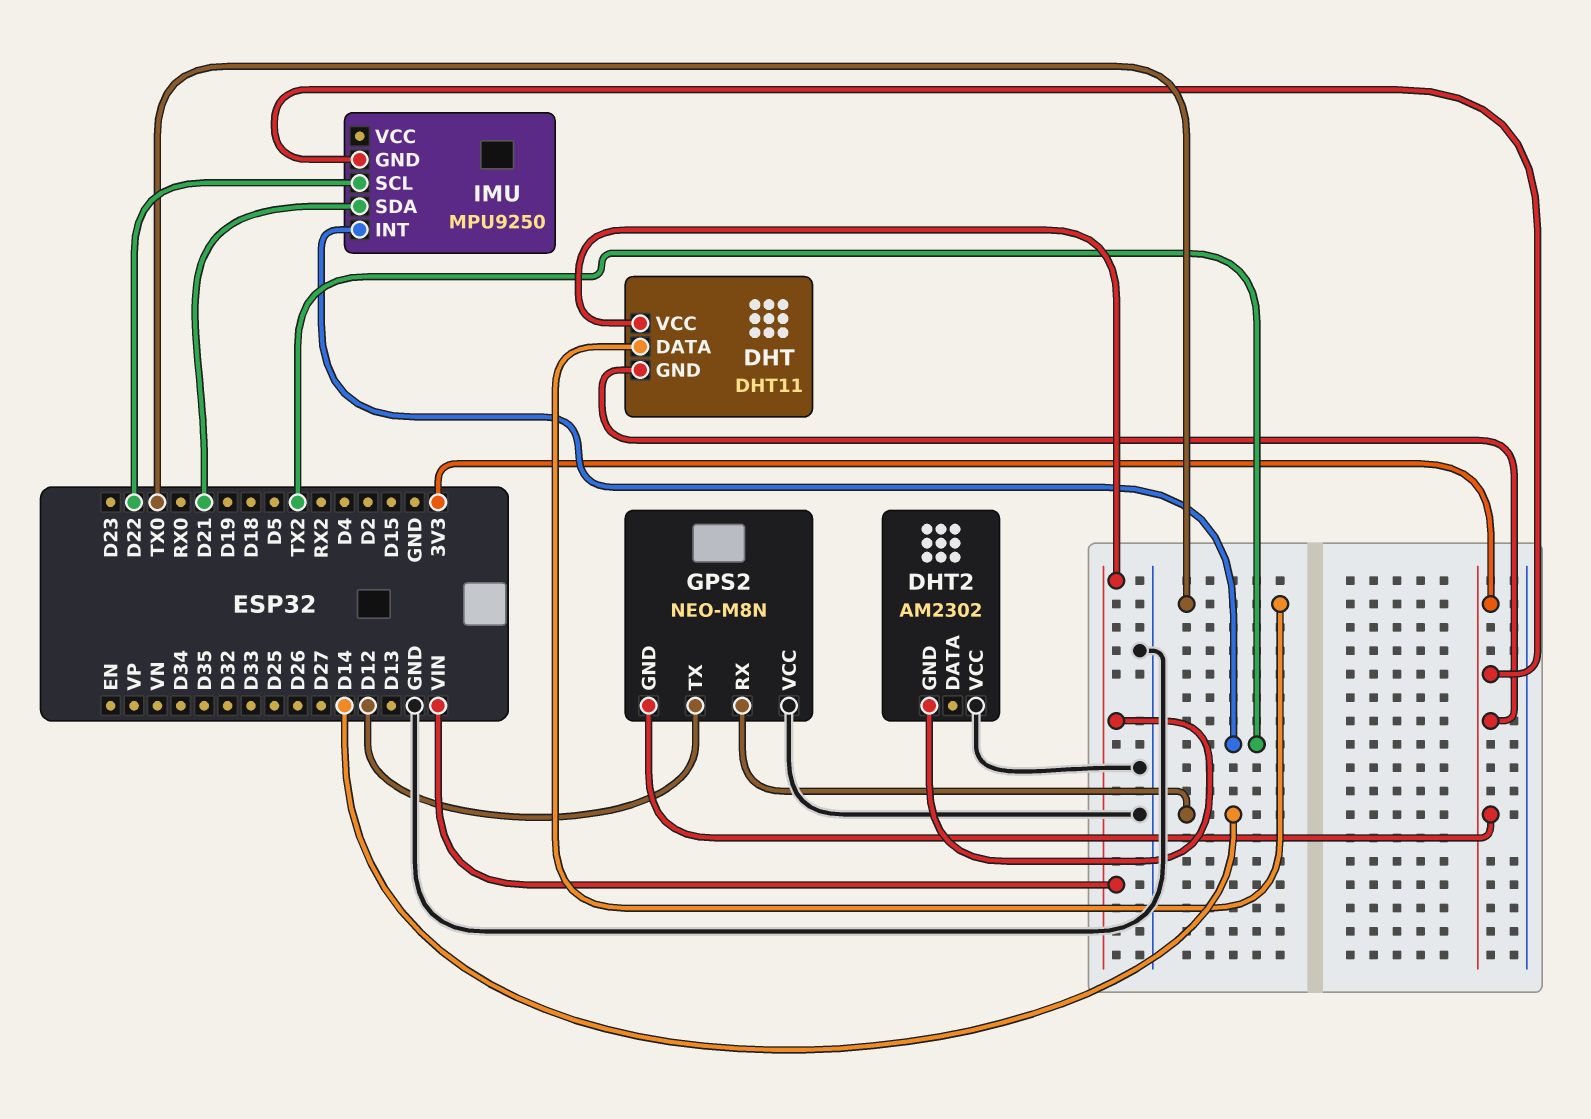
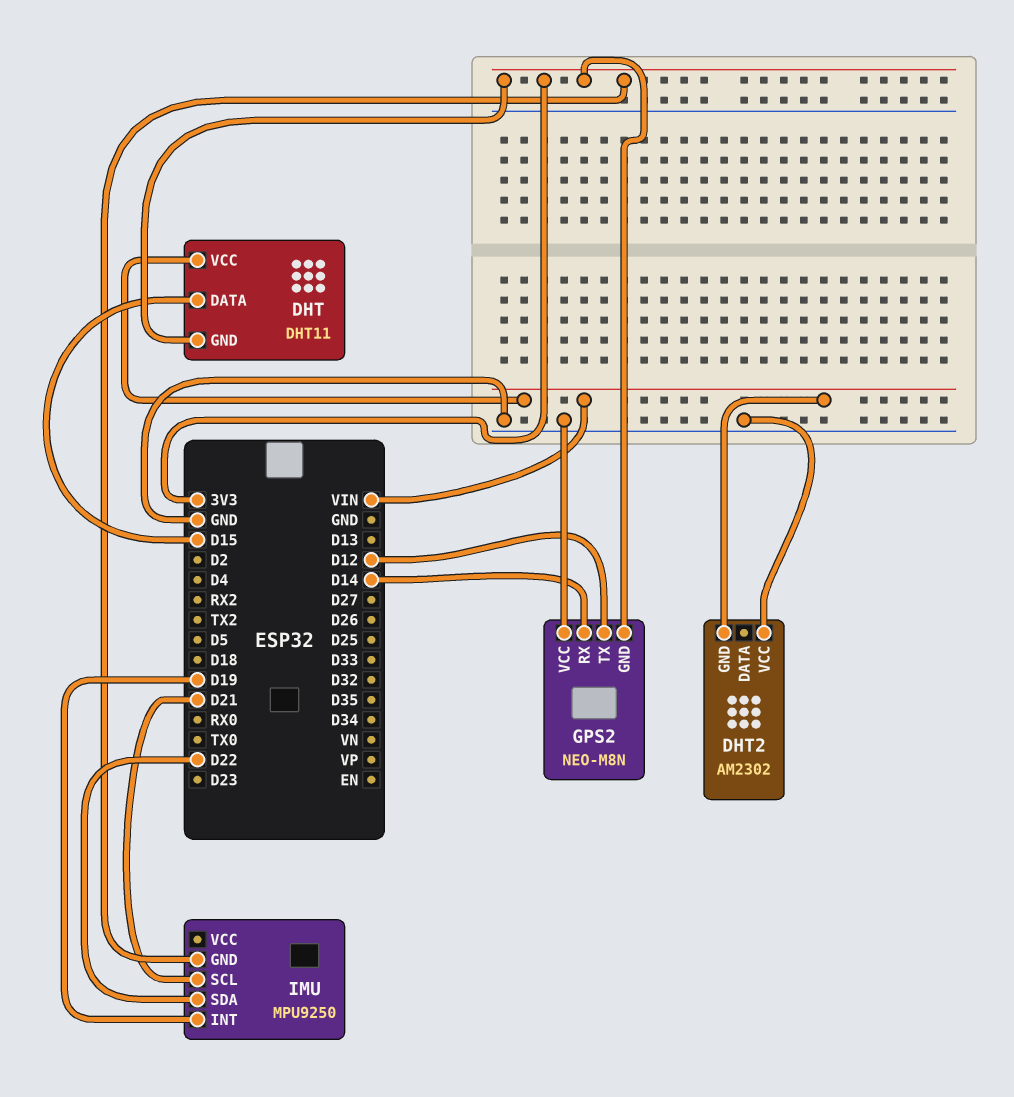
DHT pin DATA: TX0 -> D15
IMU pin INT: TX2 -> D19
IMU pin SCL: D22 -> D21
IMU pin SDA: D21 -> D22

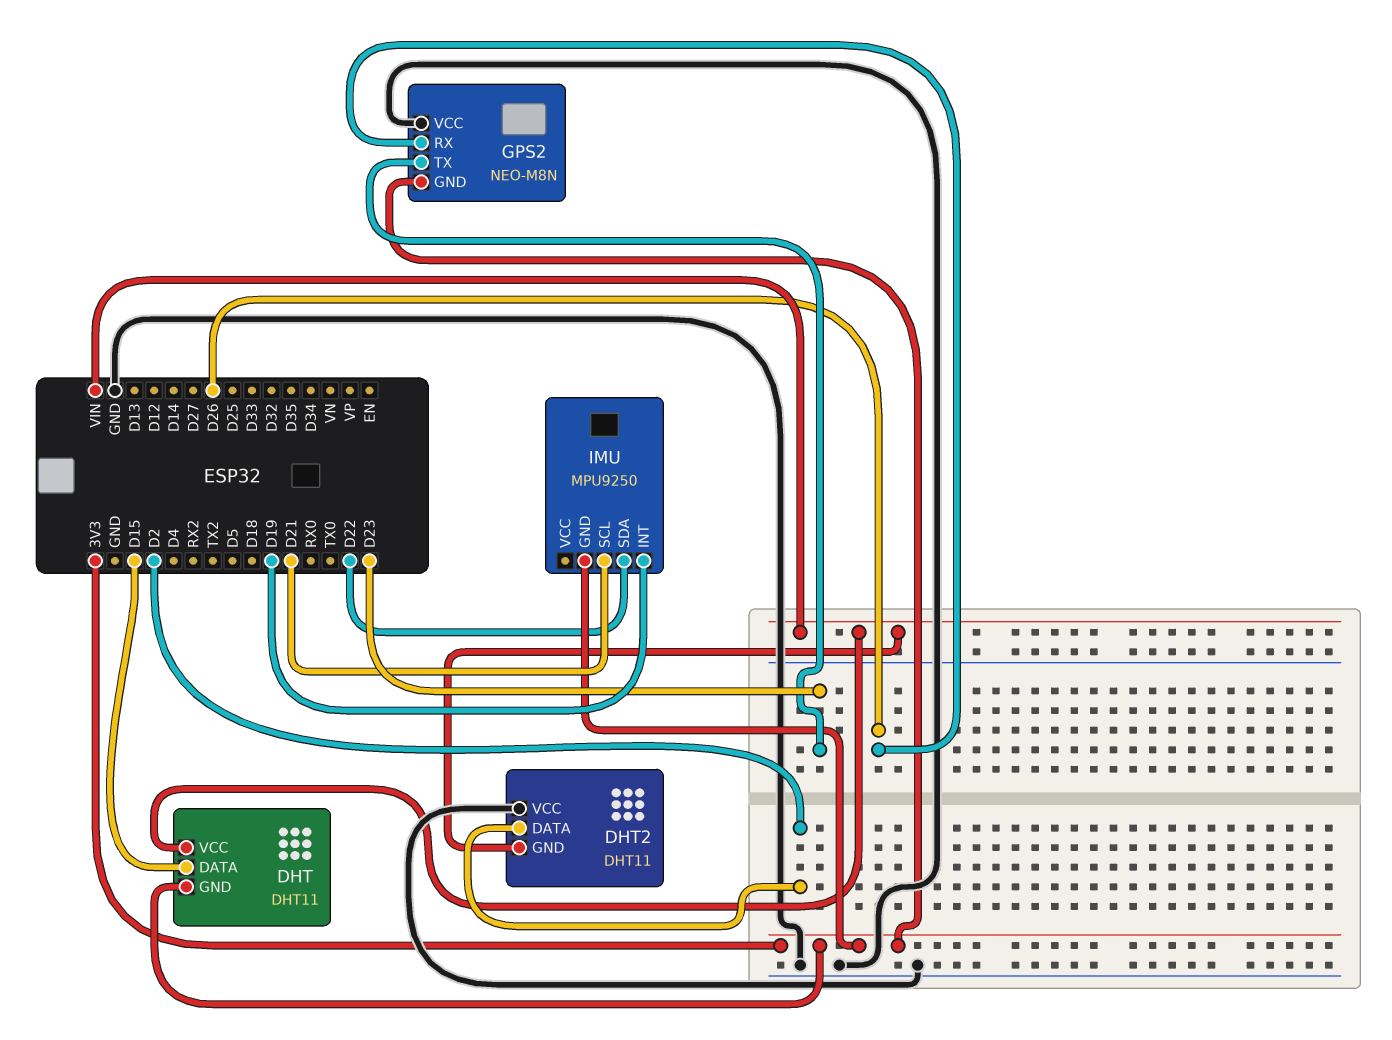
DHT2: AM2302 -> DHT11
DHT2 pin DATA: none -> D2
GPS2 pin RX: D14 -> D26
GPS2 pin TX: D12 -> D23

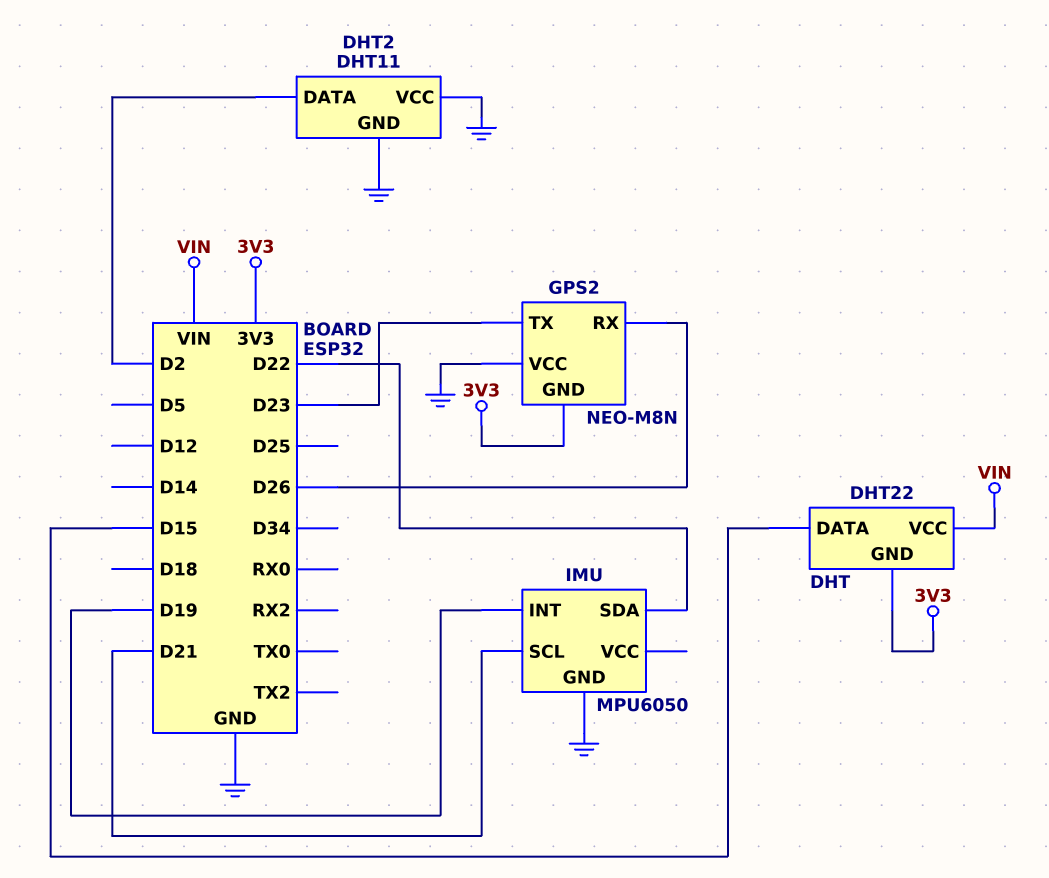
DHT: DHT11 -> DHT22
DHT2 pin GND: VIN -> GND
IMU: MPU9250 -> MPU6050
IMU pin GND: 3V3 -> GND

